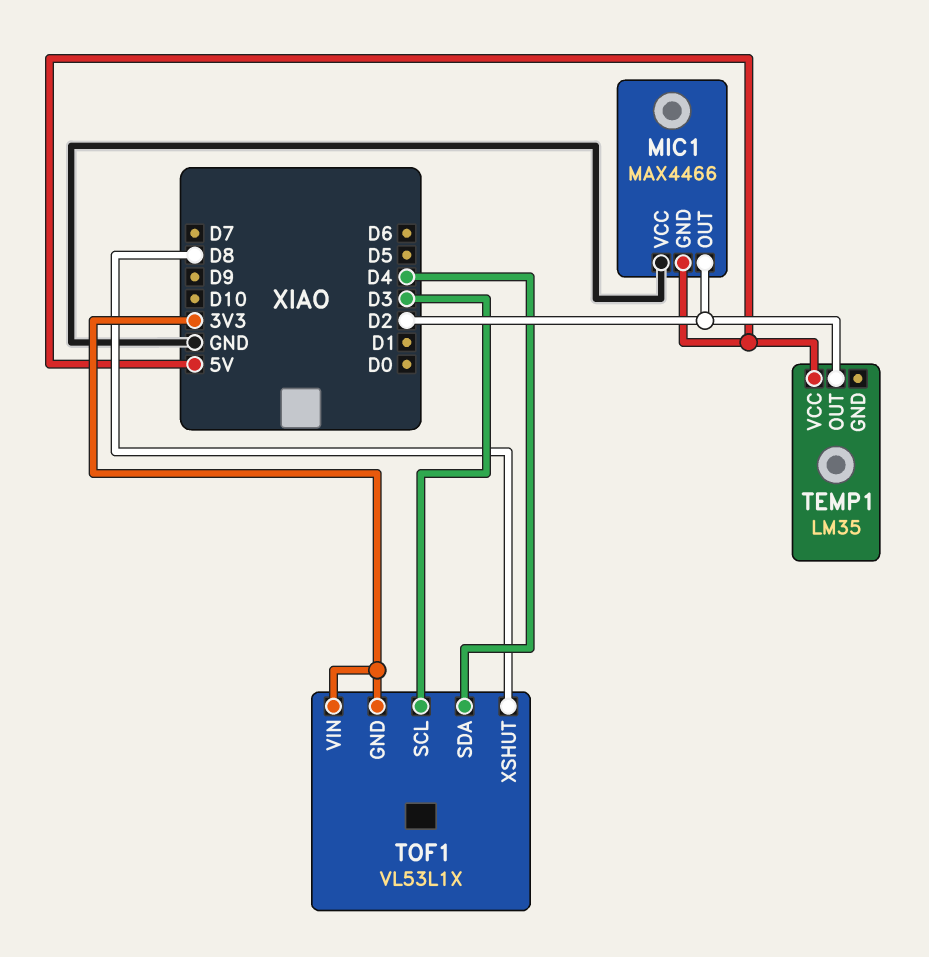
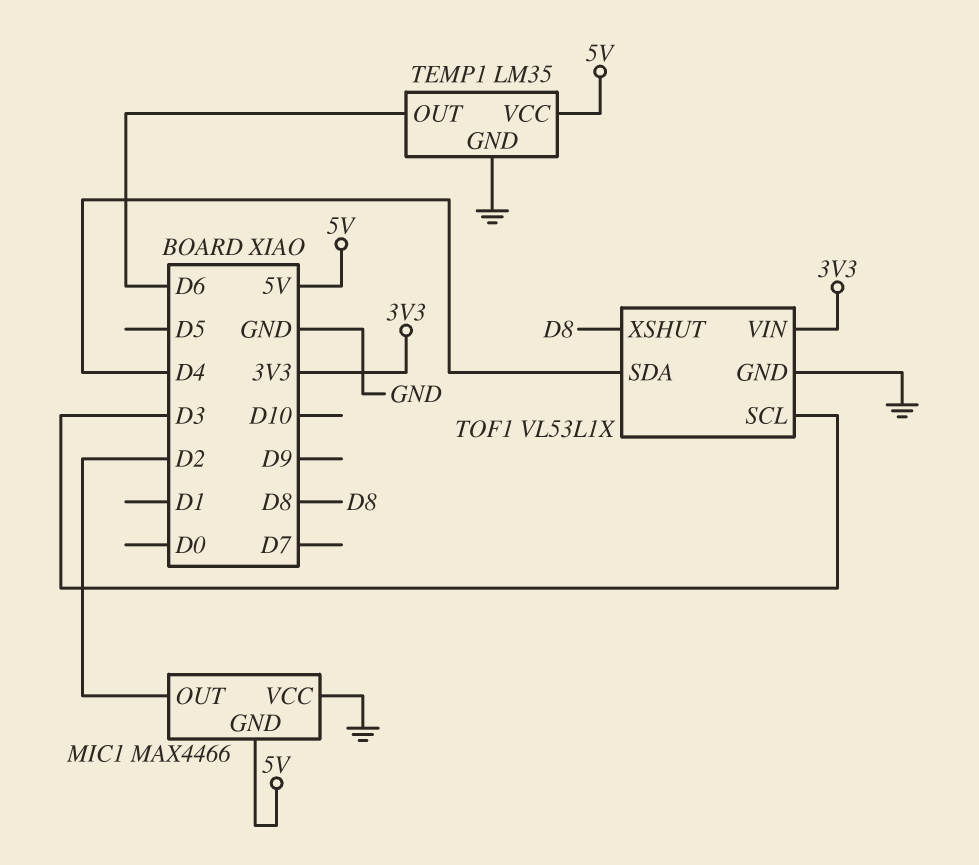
TEMP1 pin GND: none -> GND
TEMP1 pin OUT: D2 -> D6
TOF1 pin GND: 3V3 -> GND

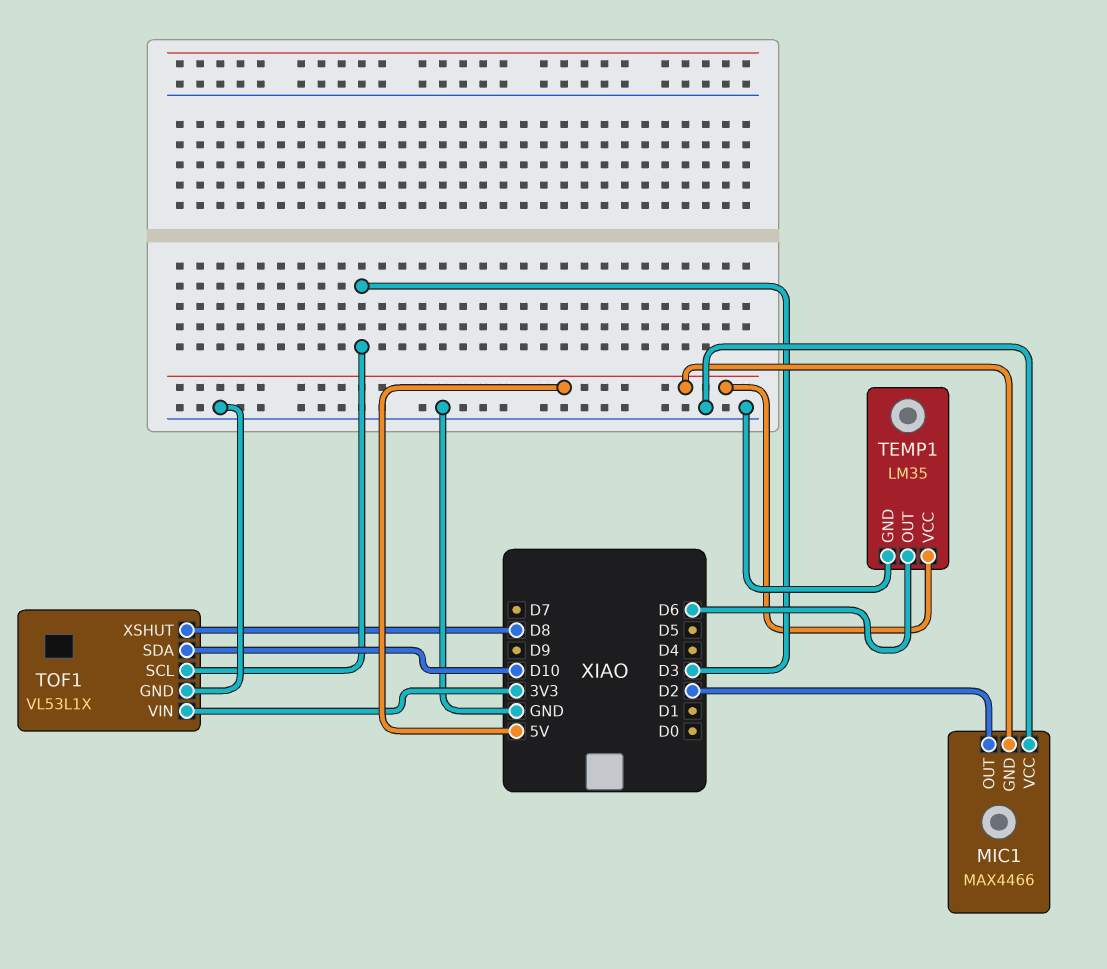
TOF1 pin SDA: D4 -> D10

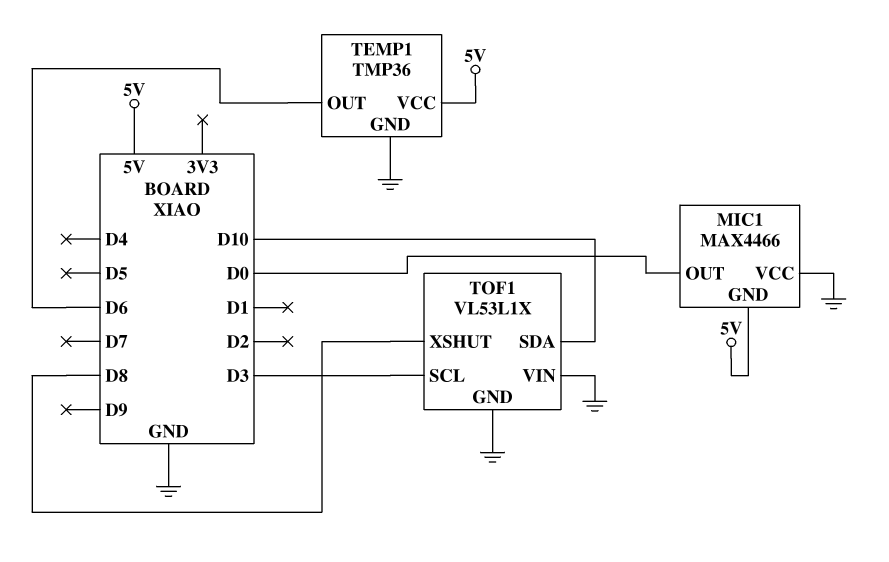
MIC1 pin OUT: D2 -> D0
TEMP1: LM35 -> TMP36
TOF1 pin VIN: 3V3 -> GND

